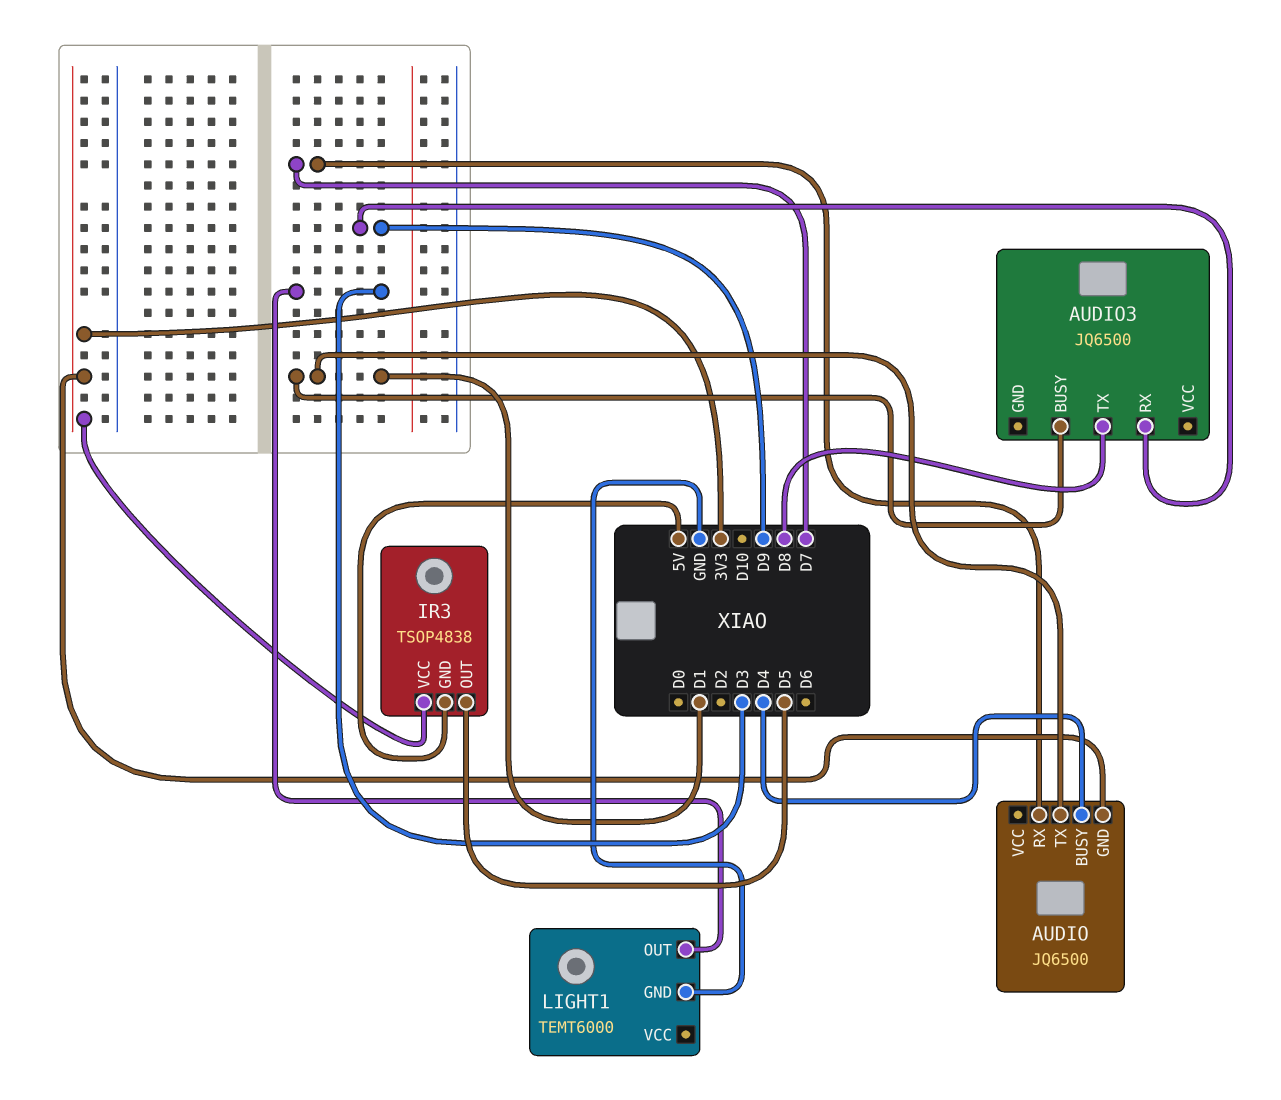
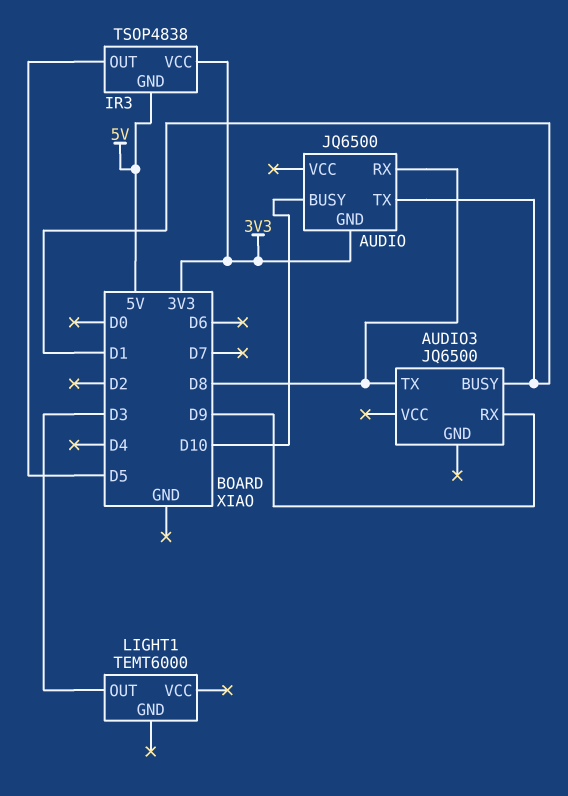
AUDIO pin BUSY: D4 -> D10
AUDIO pin RX: D7 -> D8
LIGHT1 pin GND: GND -> none

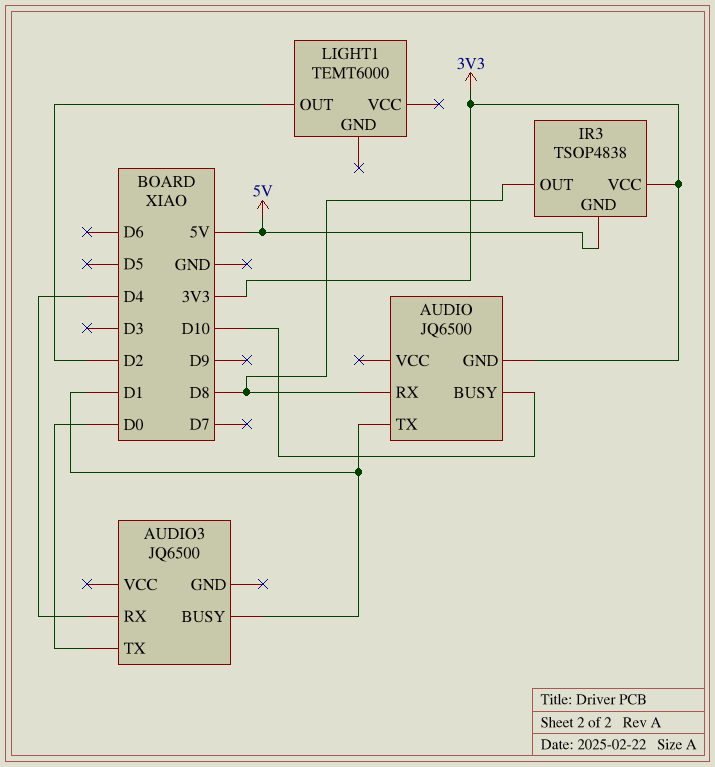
AUDIO3 pin RX: D9 -> D4
AUDIO3 pin TX: D8 -> D0
IR3 pin OUT: D5 -> D8
LIGHT1 pin OUT: D3 -> D2

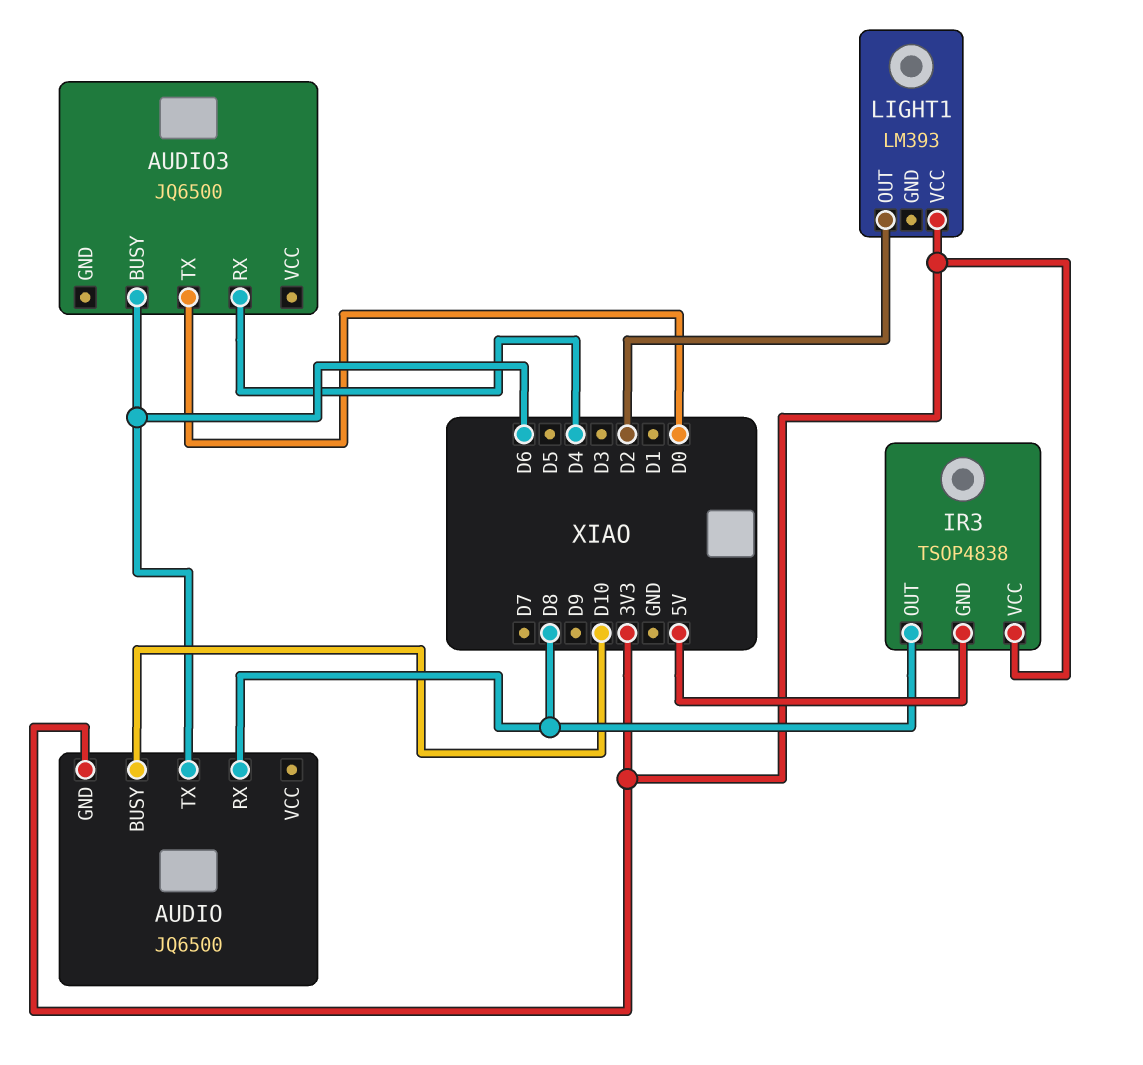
AUDIO pin TX: D1 -> D6
AUDIO3 pin BUSY: D1 -> D6
LIGHT1: TEMT6000 -> LM393
LIGHT1 pin VCC: none -> 3V3

